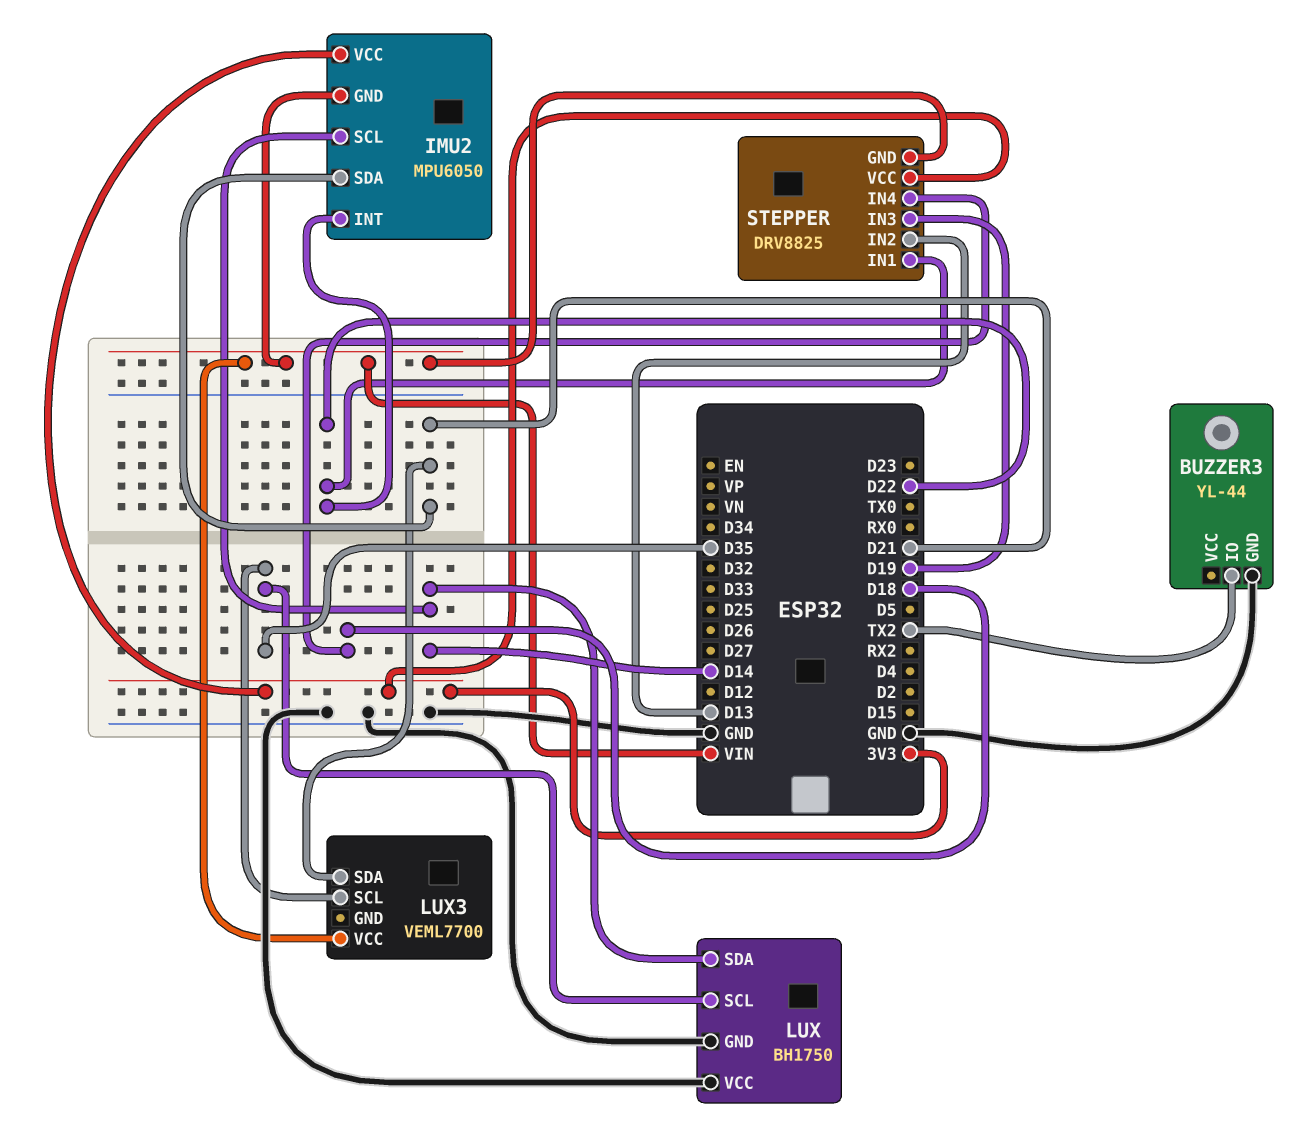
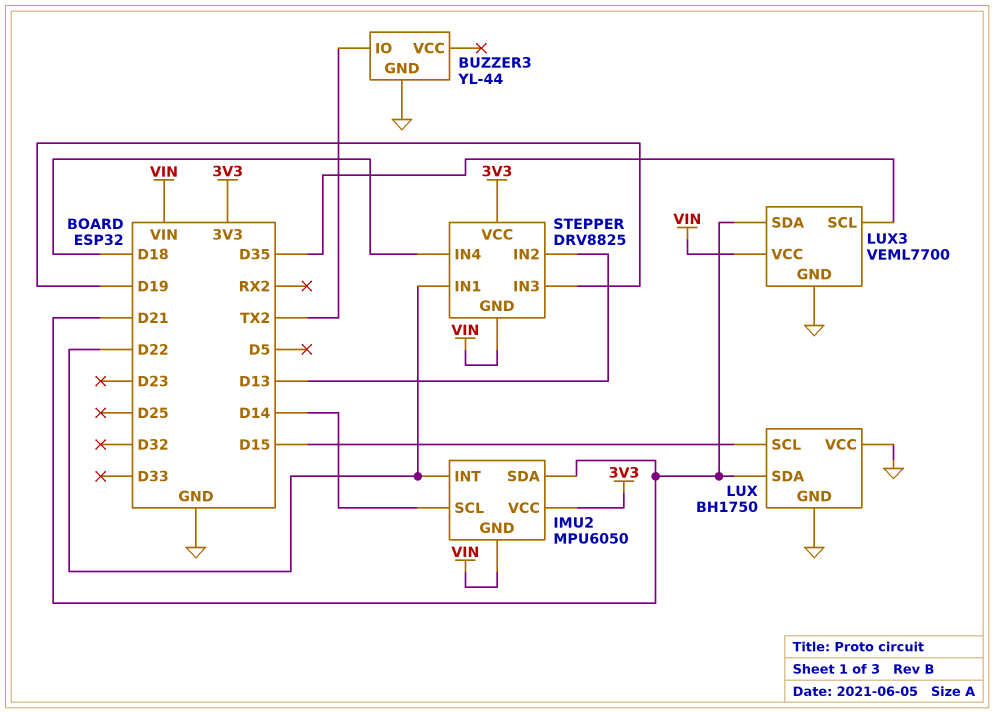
LUX pin SCL: D35 -> D15
LUX pin SDA: D14 -> D21
LUX3 pin GND: none -> GND

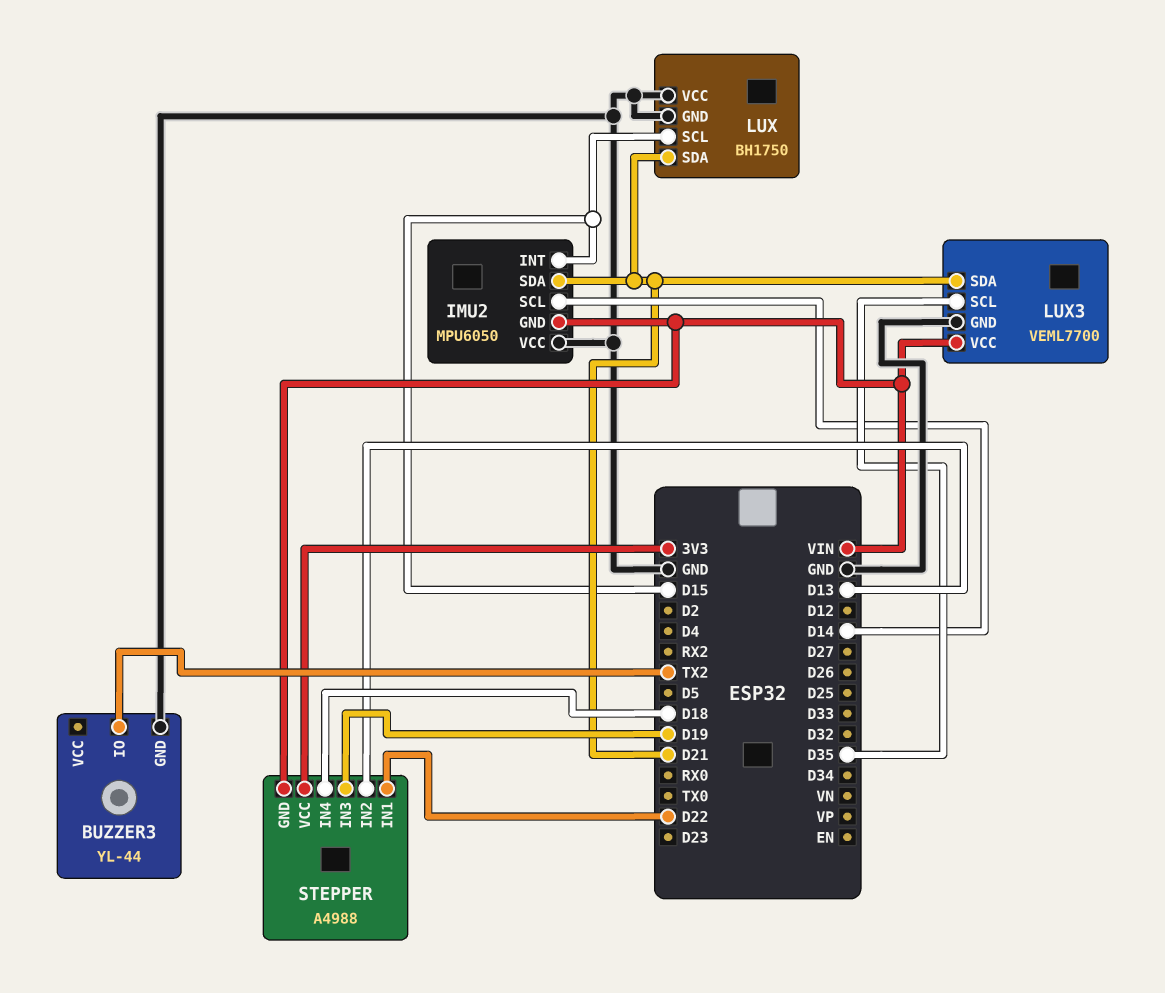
IMU2 pin INT: D22 -> D15
IMU2 pin VCC: 3V3 -> GND
STEPPER: DRV8825 -> A4988

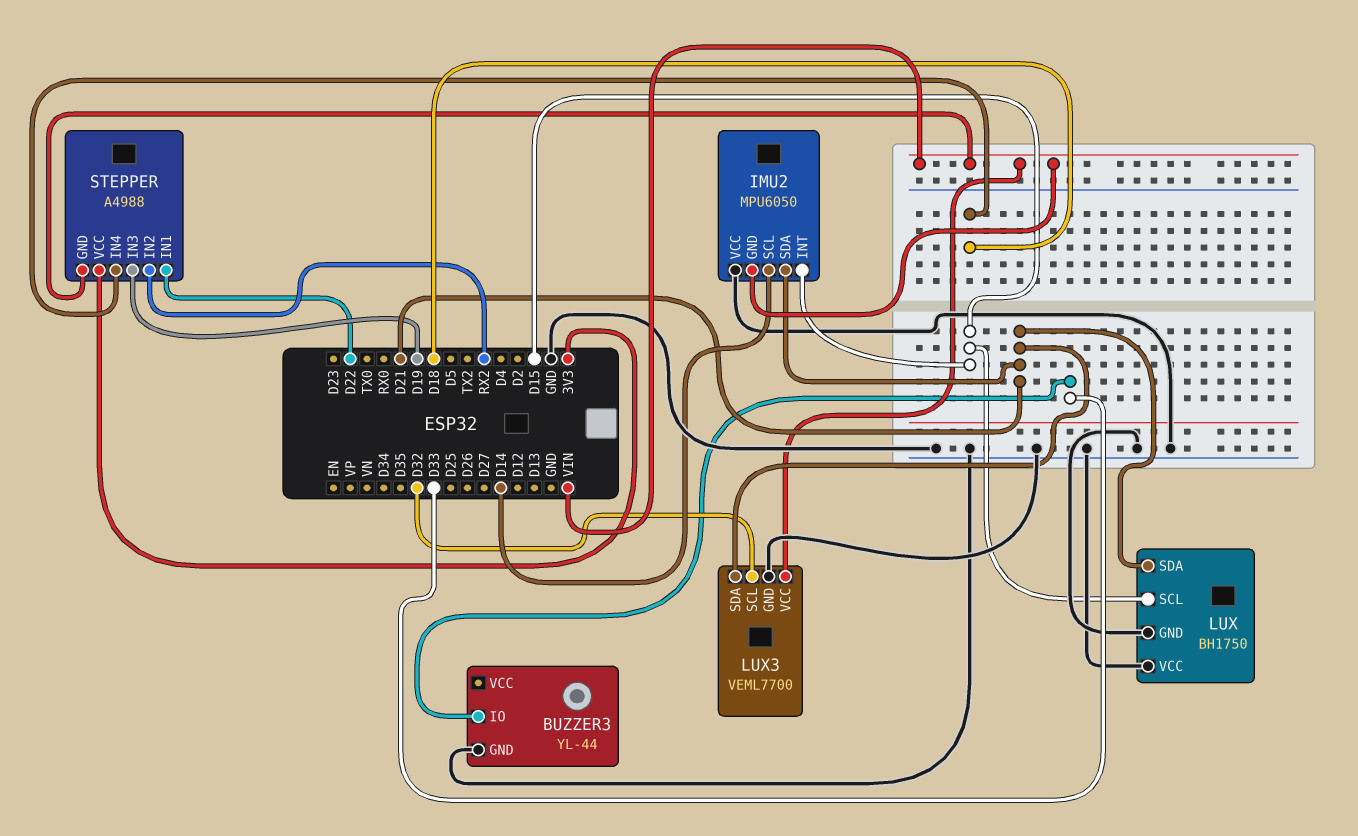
BUZZER3 pin IO: TX2 -> D33
LUX3 pin SCL: D35 -> D32
STEPPER pin IN2: D13 -> RX2

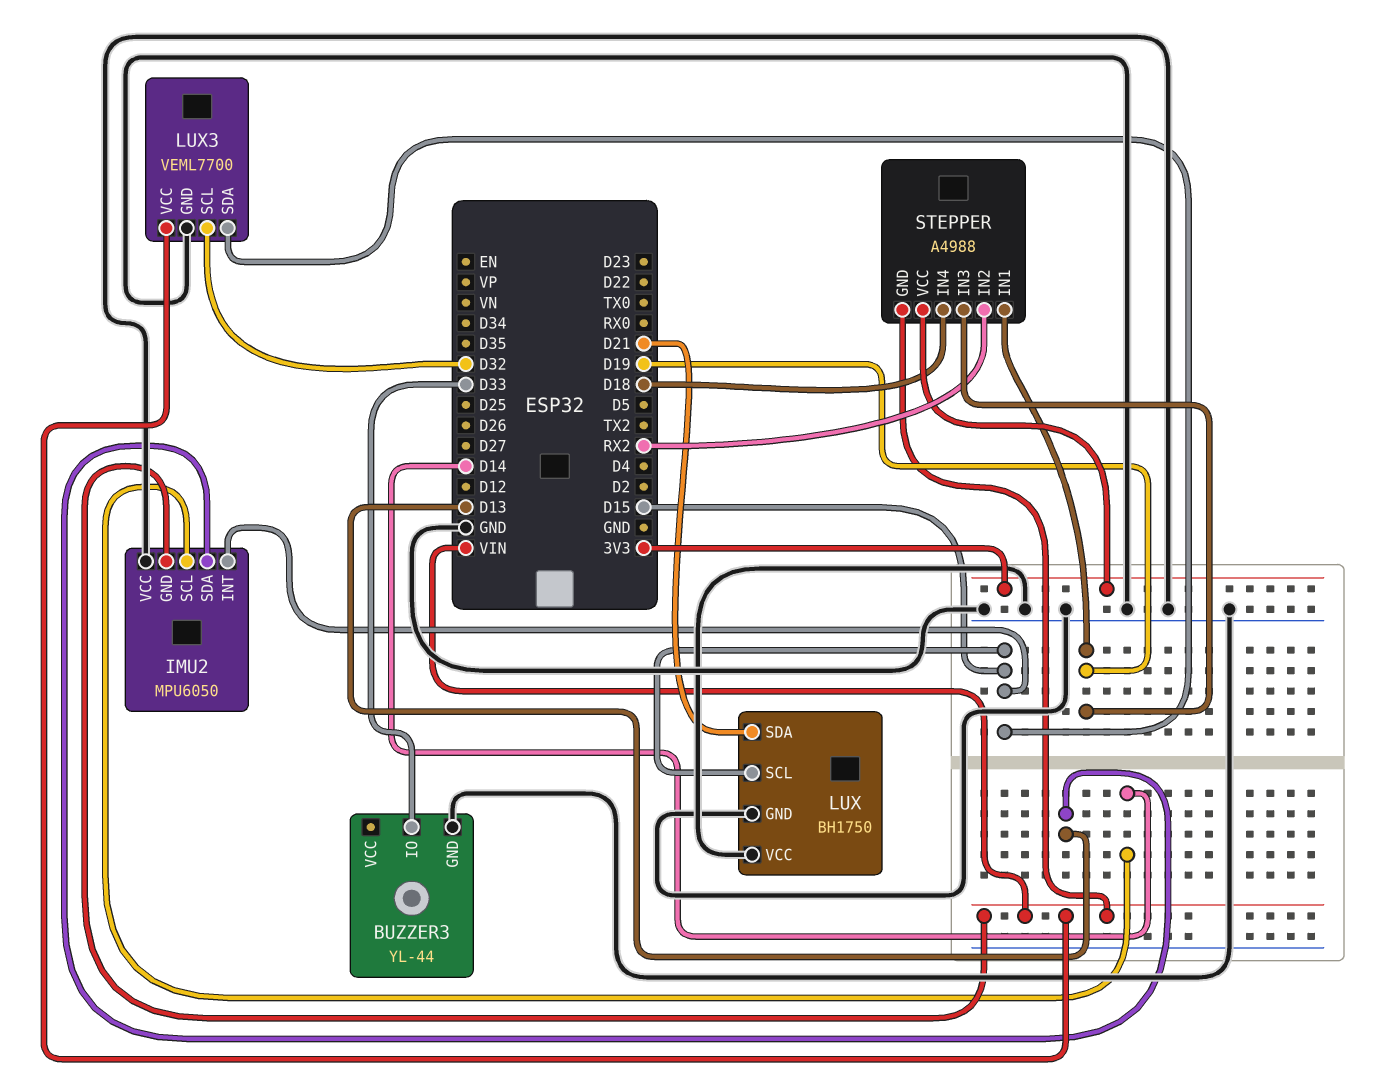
IMU2 pin SDA: D21 -> D13
LUX3 pin SDA: D21 -> D15
STEPPER pin IN1: D22 -> D19

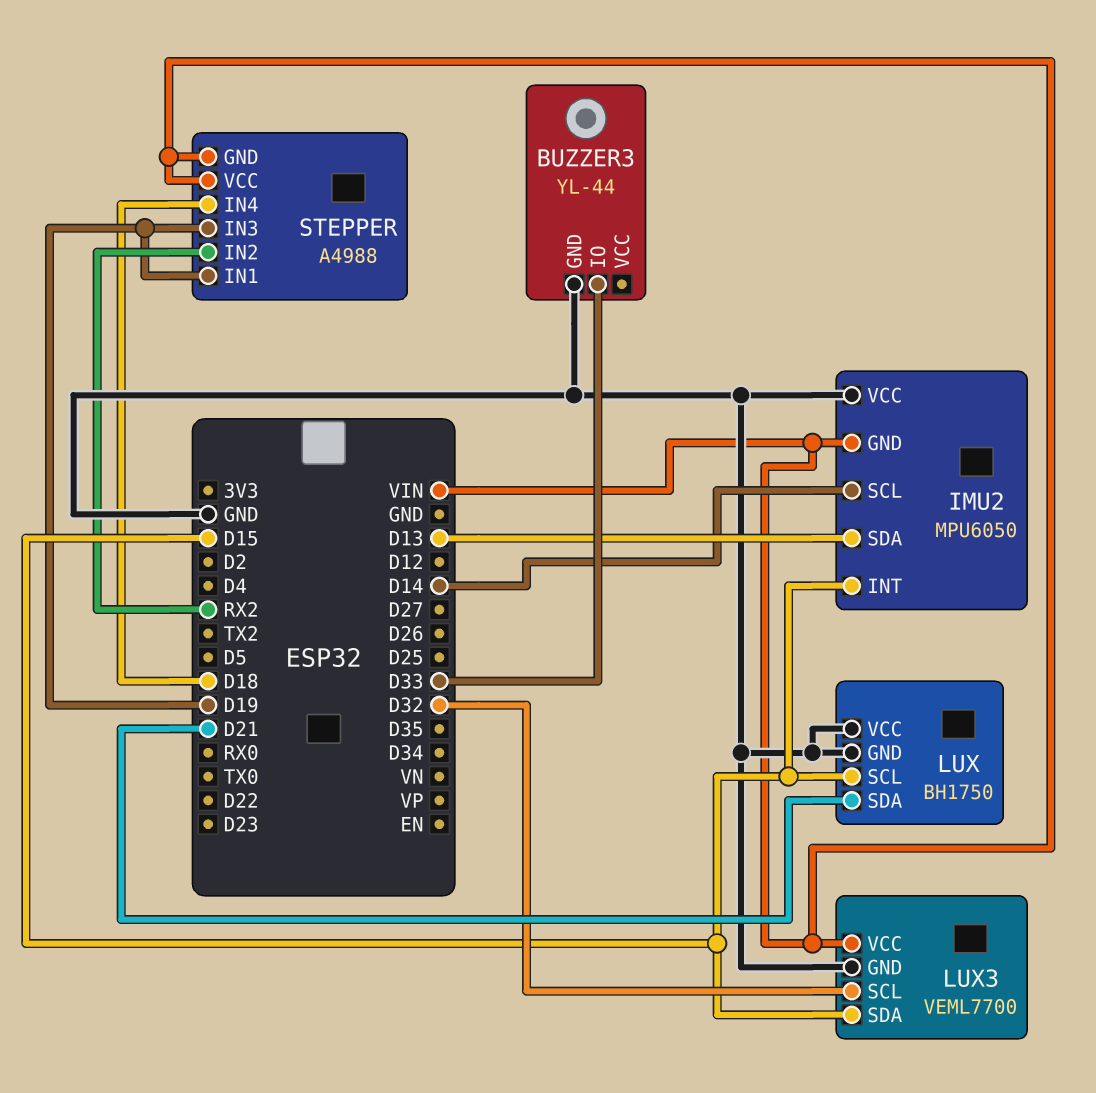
STEPPER pin VCC: 3V3 -> VIN

